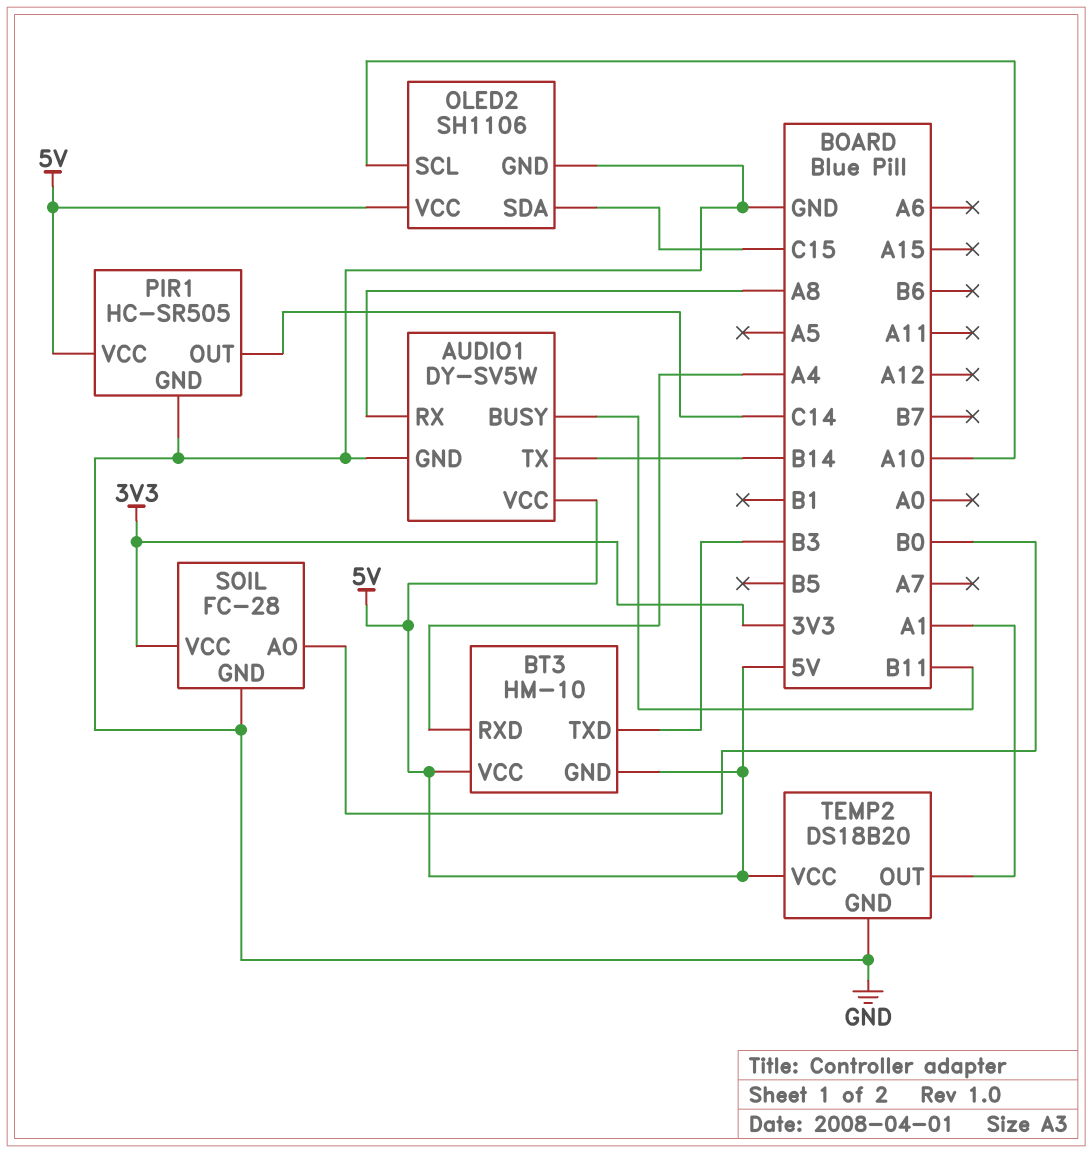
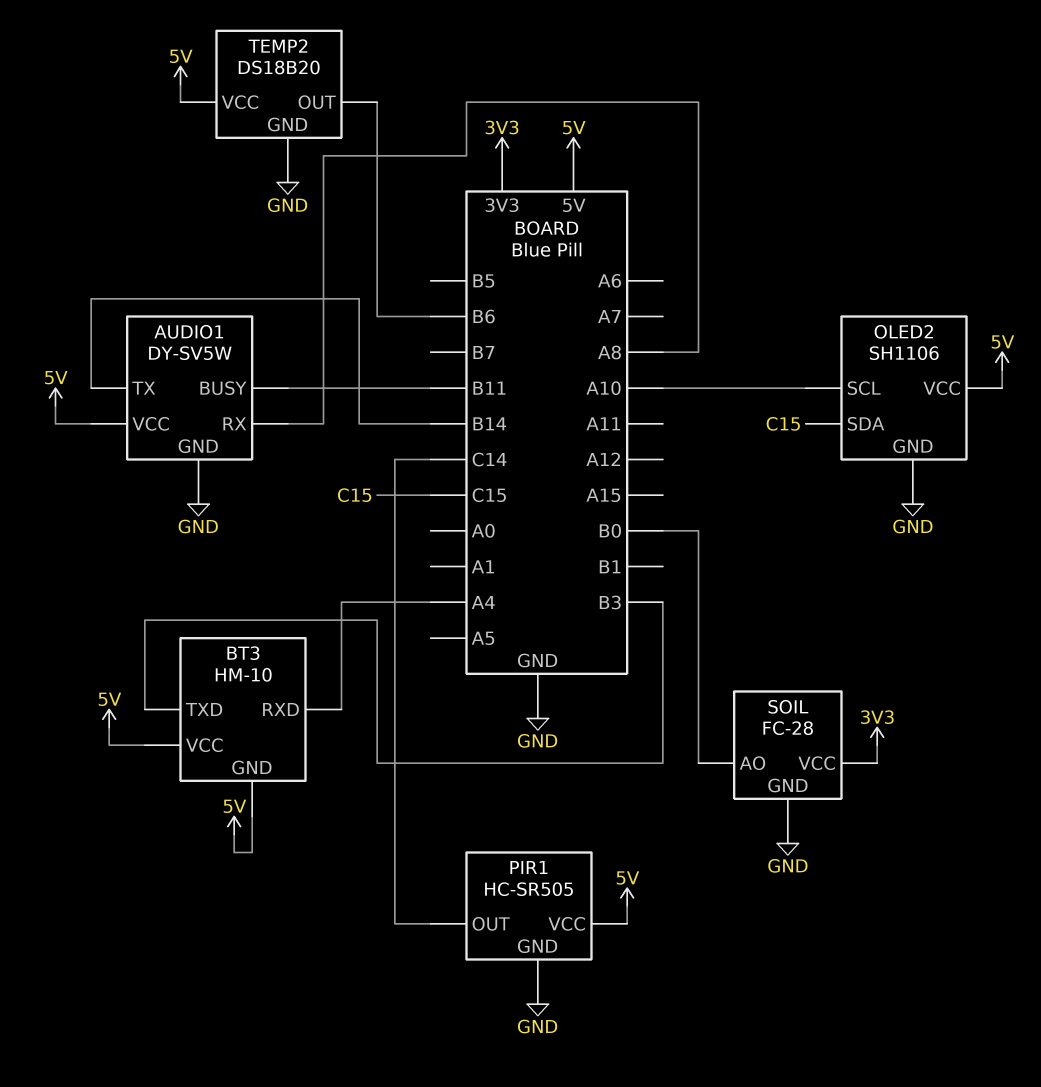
TEMP2 pin OUT: A1 -> B6

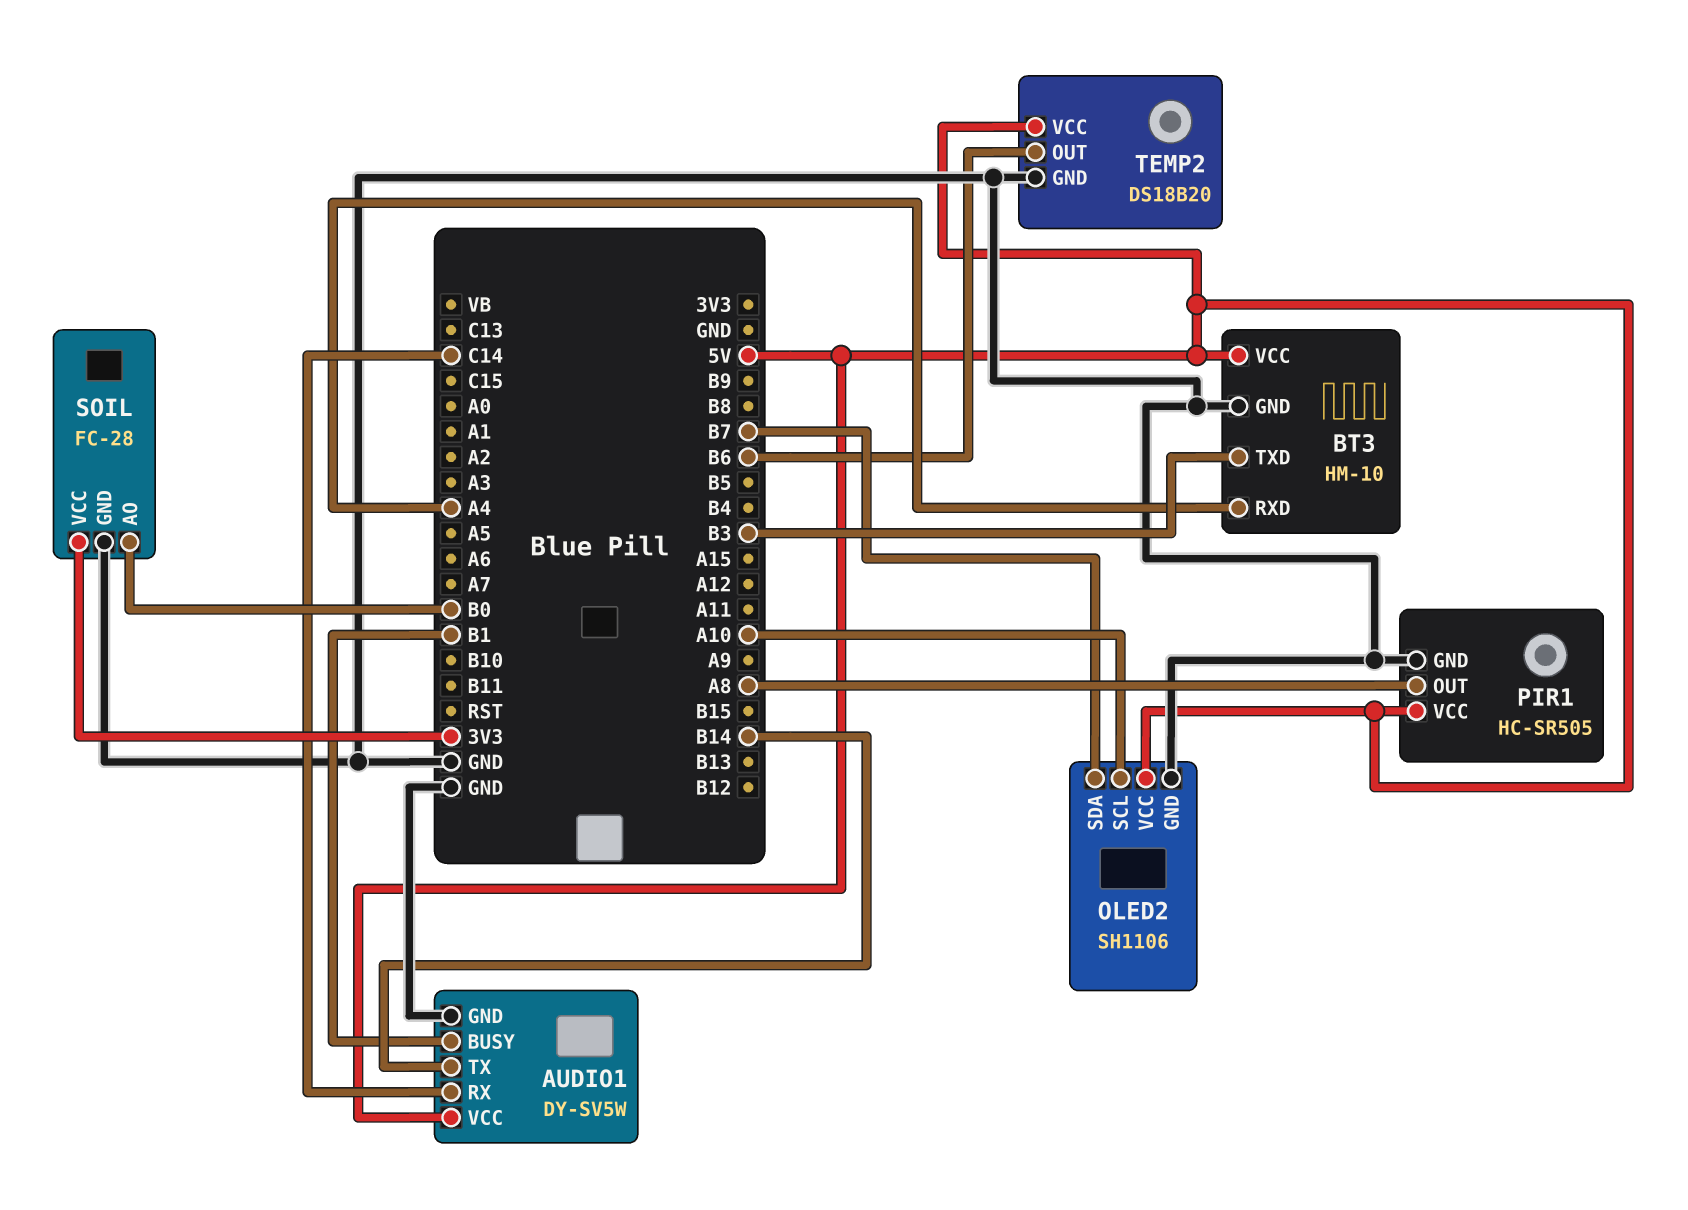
AUDIO1 pin BUSY: B11 -> B1
AUDIO1 pin RX: A8 -> C14
BT3 pin GND: 5V -> GND
OLED2 pin SDA: C15 -> B7
PIR1 pin OUT: C14 -> A8

